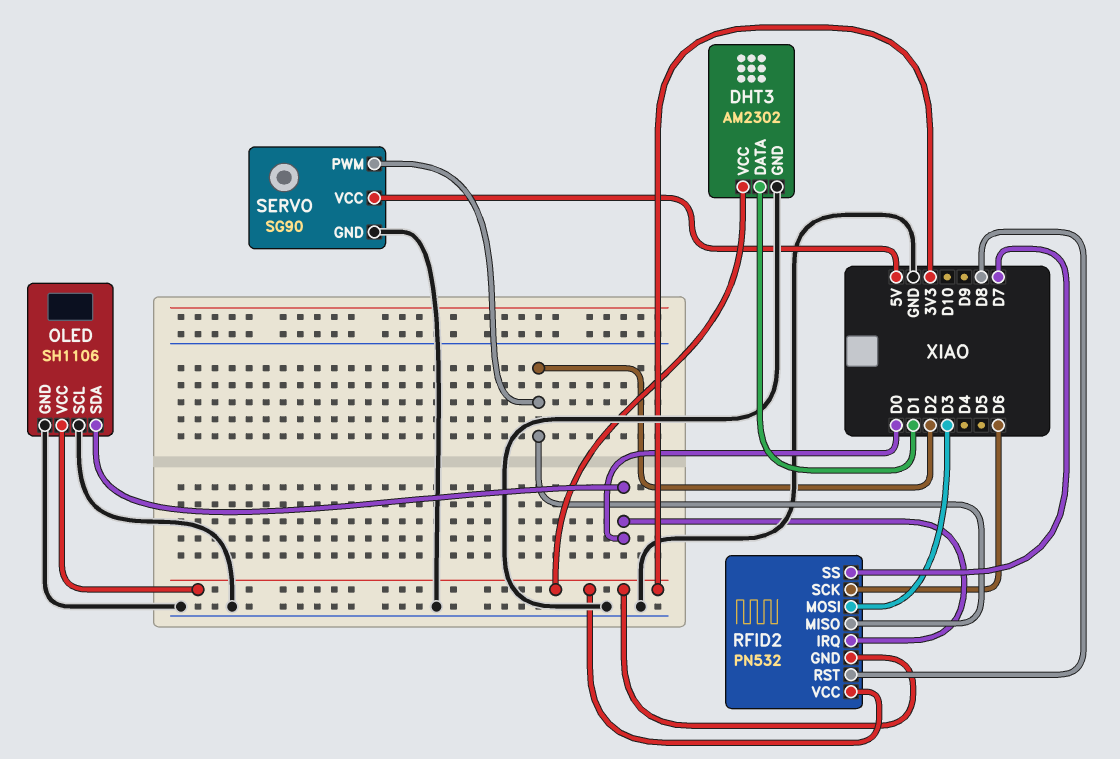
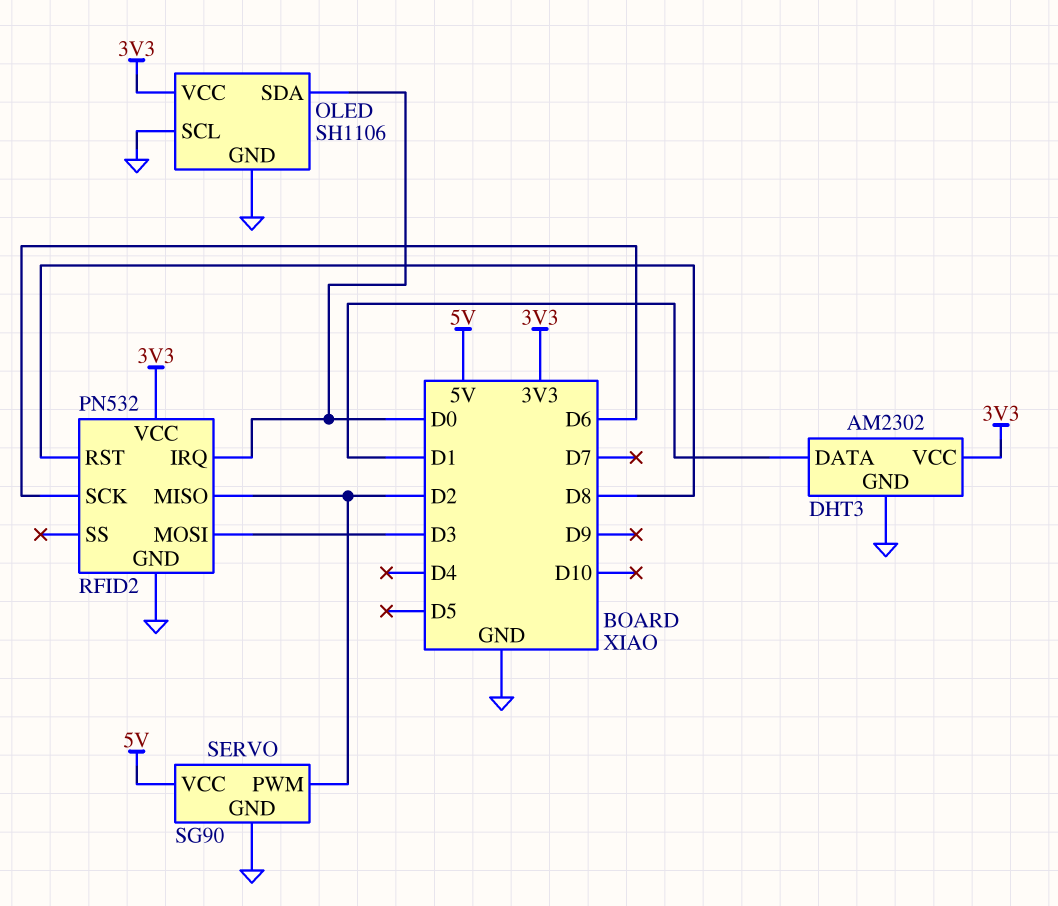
RFID2 pin GND: 3V3 -> GND
RFID2 pin SS: D7 -> none

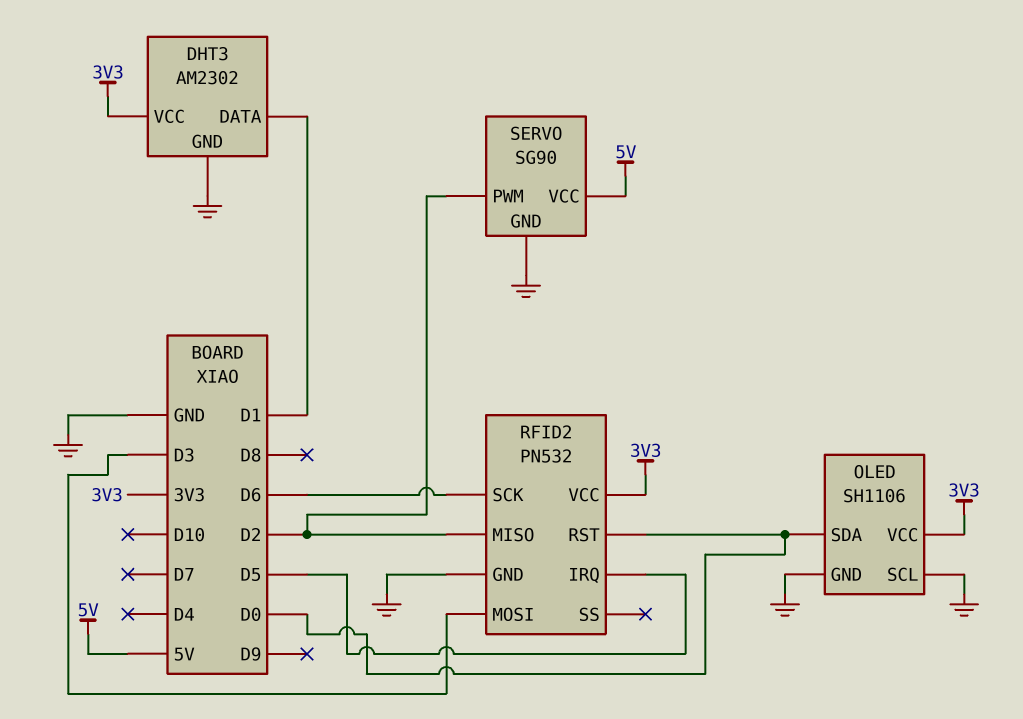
RFID2 pin IRQ: D0 -> D5
RFID2 pin RST: D8 -> D0

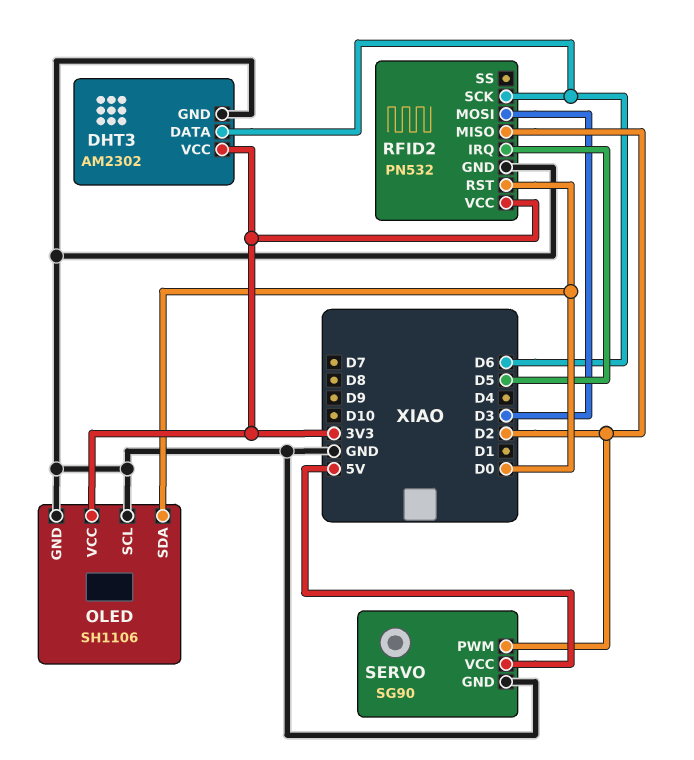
DHT3 pin DATA: D1 -> D6

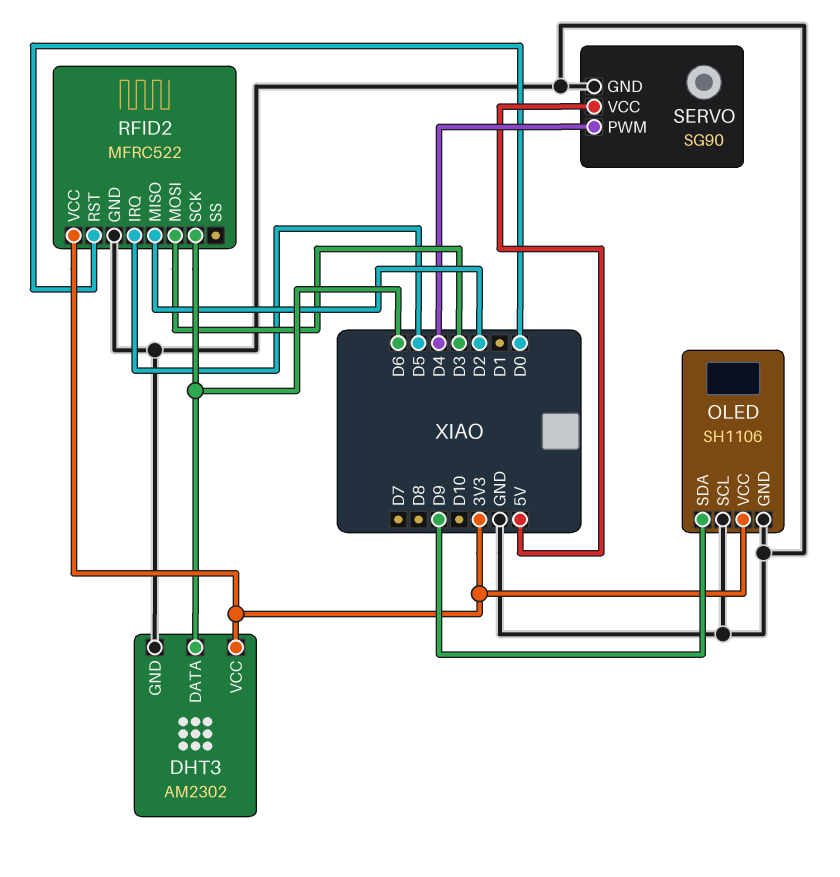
OLED pin SDA: D0 -> D9
RFID2: PN532 -> MFRC522
SERVO pin PWM: D2 -> D4

